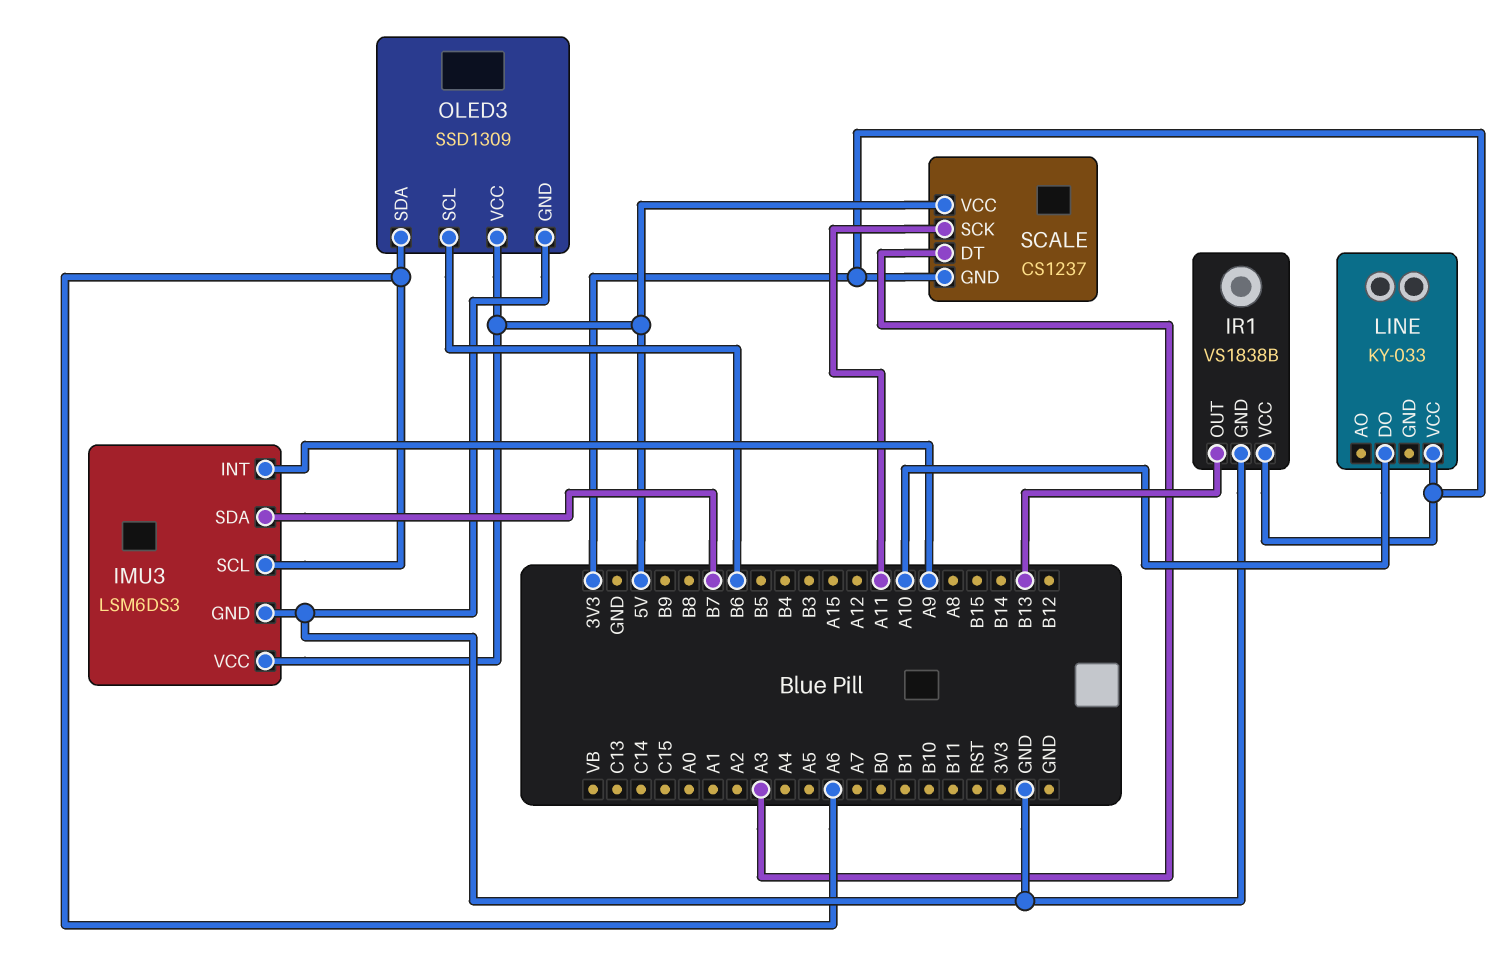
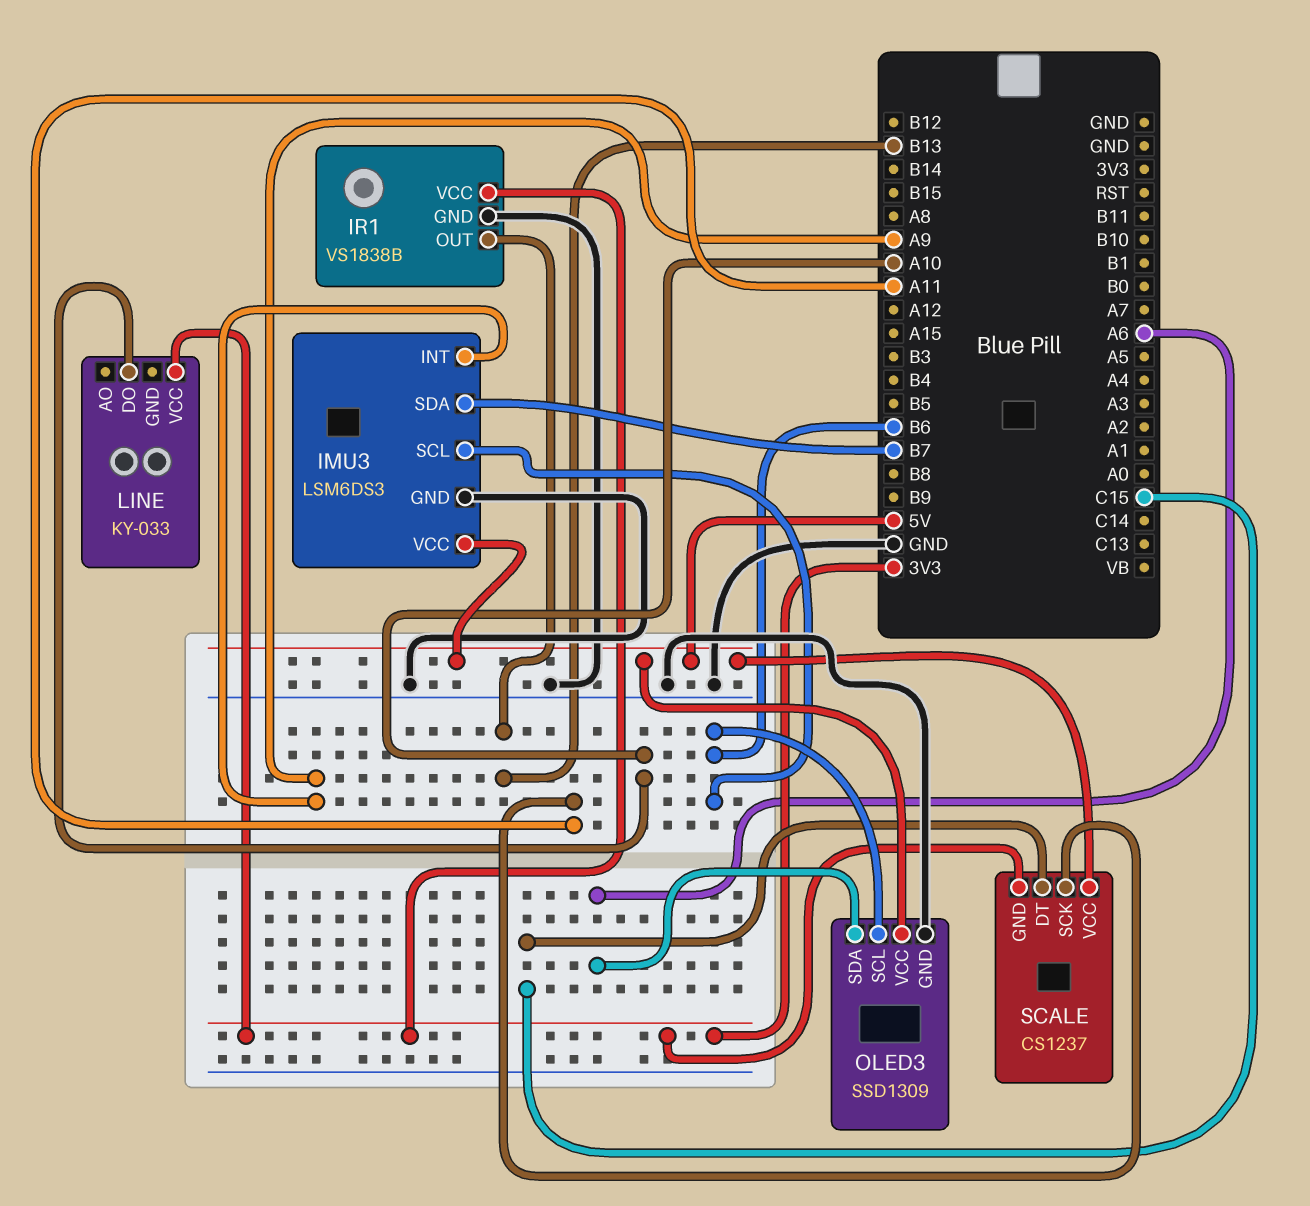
IMU3 pin SCL: A6 -> B6
SCALE pin DT: A3 -> C15

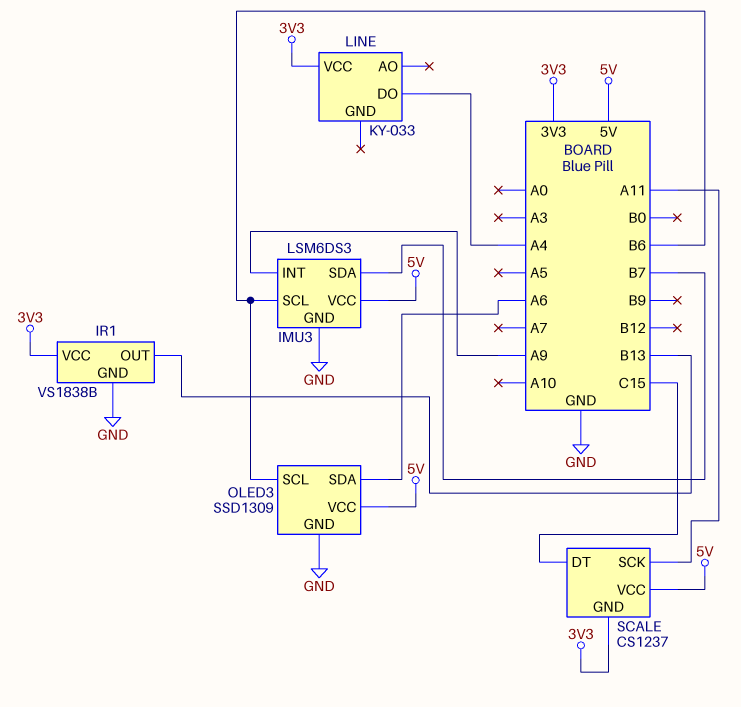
LINE pin DO: A10 -> A4

